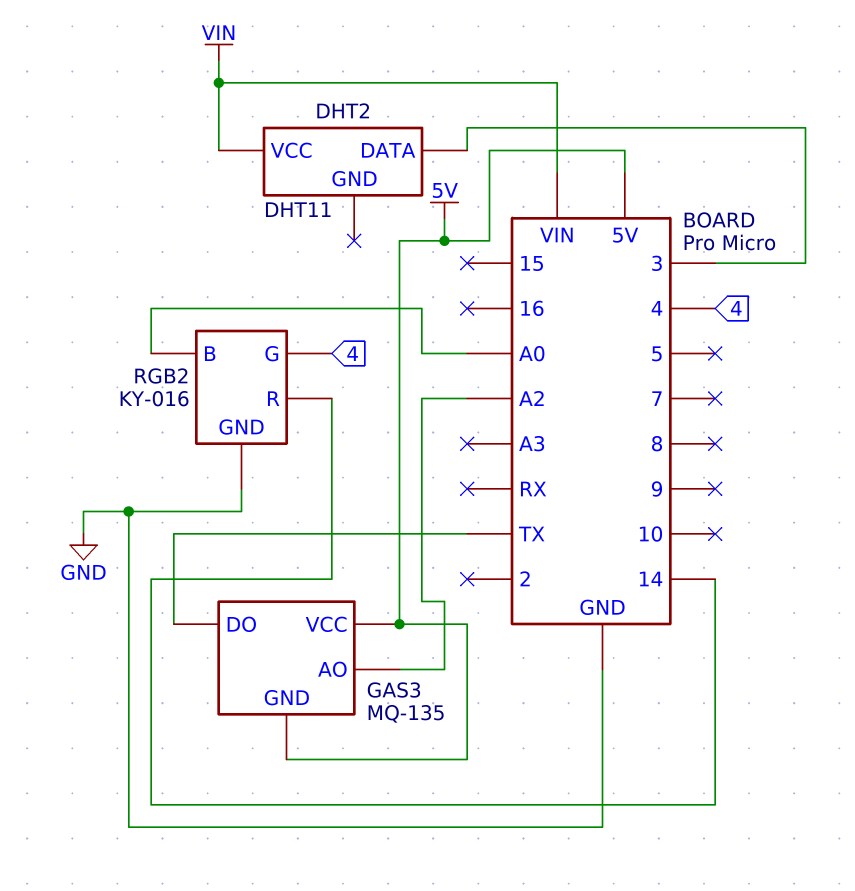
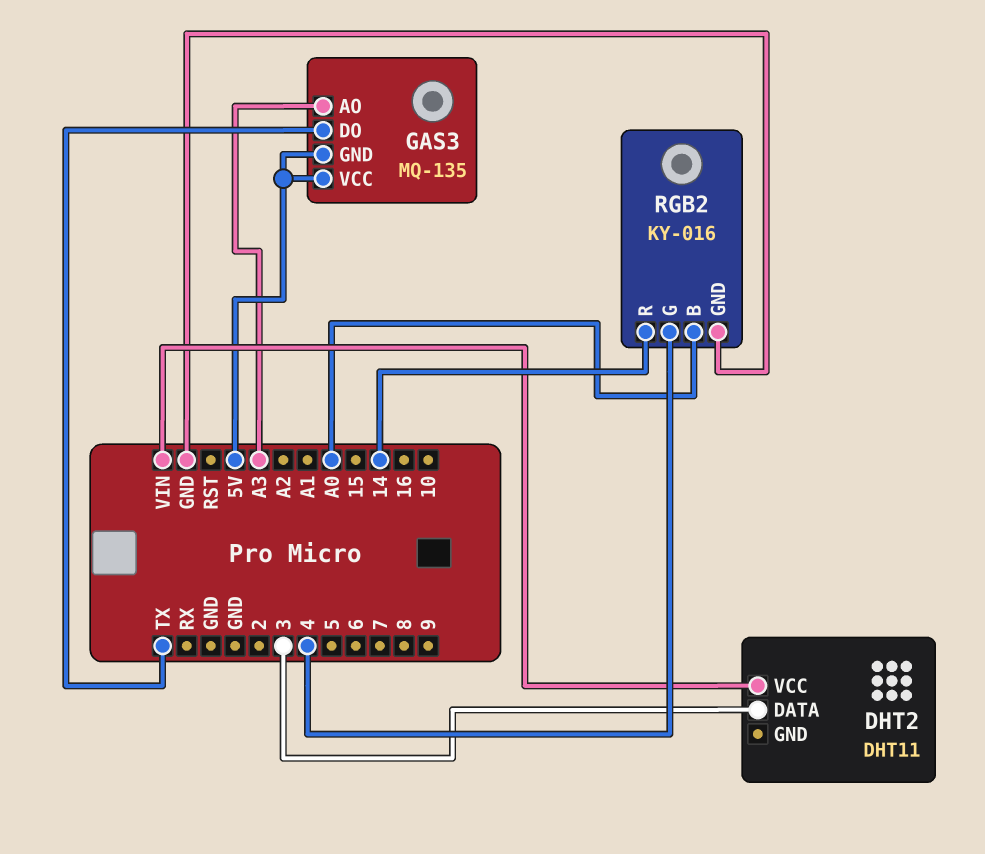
GAS3 pin AO: A2 -> A3

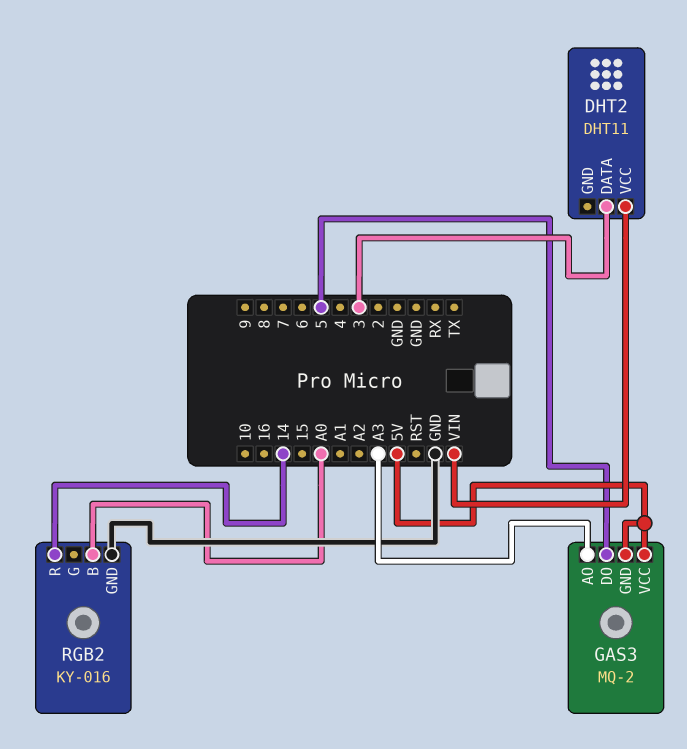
GAS3: MQ-135 -> MQ-2
GAS3 pin DO: TX -> 5
RGB2 pin G: 4 -> none

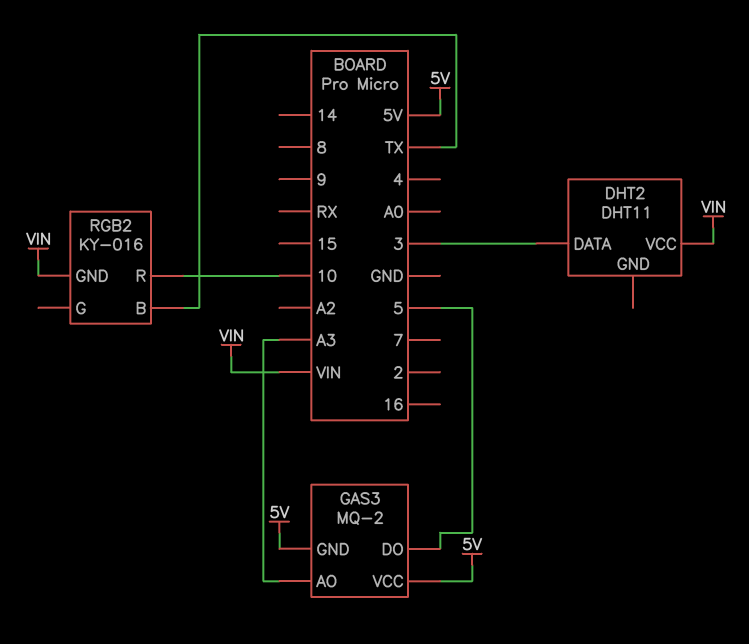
RGB2 pin B: A0 -> TX
RGB2 pin GND: GND -> VIN
RGB2 pin R: 14 -> 10

